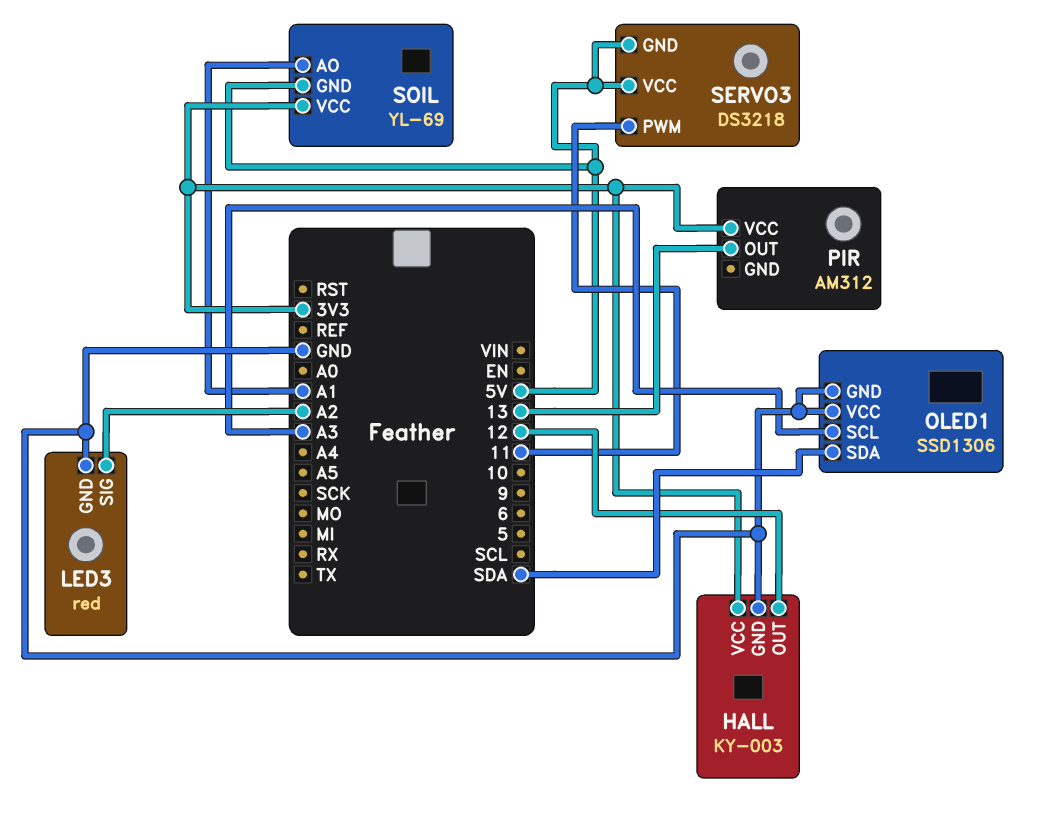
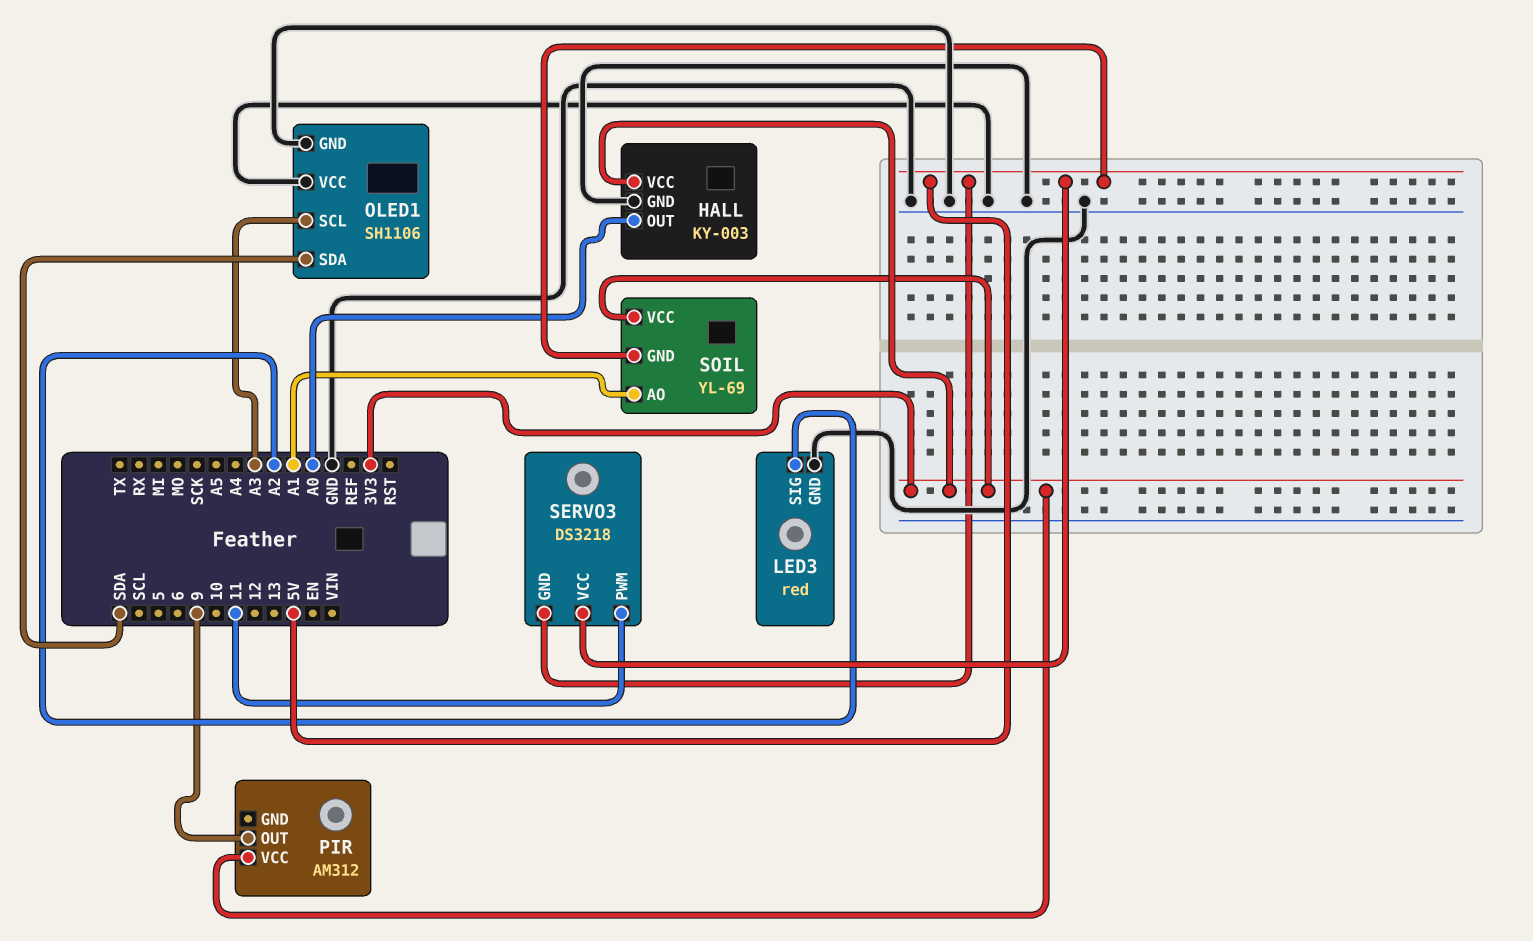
HALL pin OUT: 12 -> A0
OLED1: SSD1306 -> SH1106
PIR pin OUT: 13 -> 9

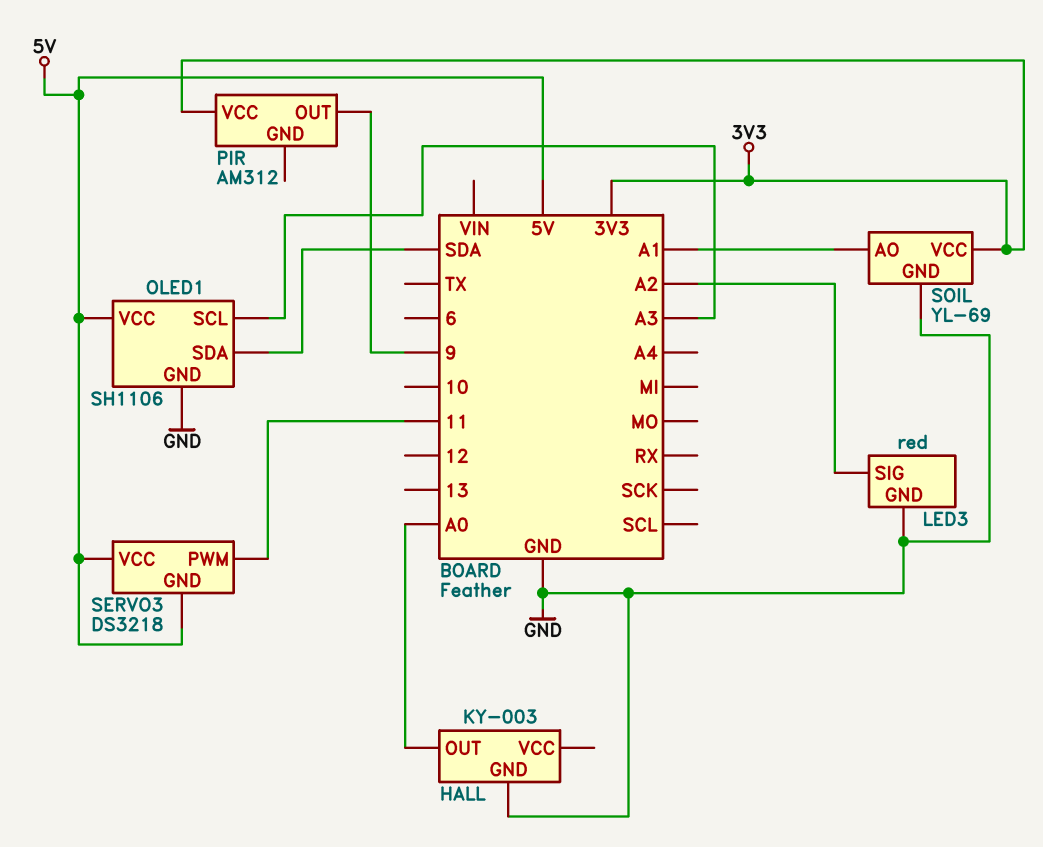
HALL pin VCC: 3V3 -> none
OLED1 pin VCC: GND -> 5V
SOIL pin GND: 5V -> GND

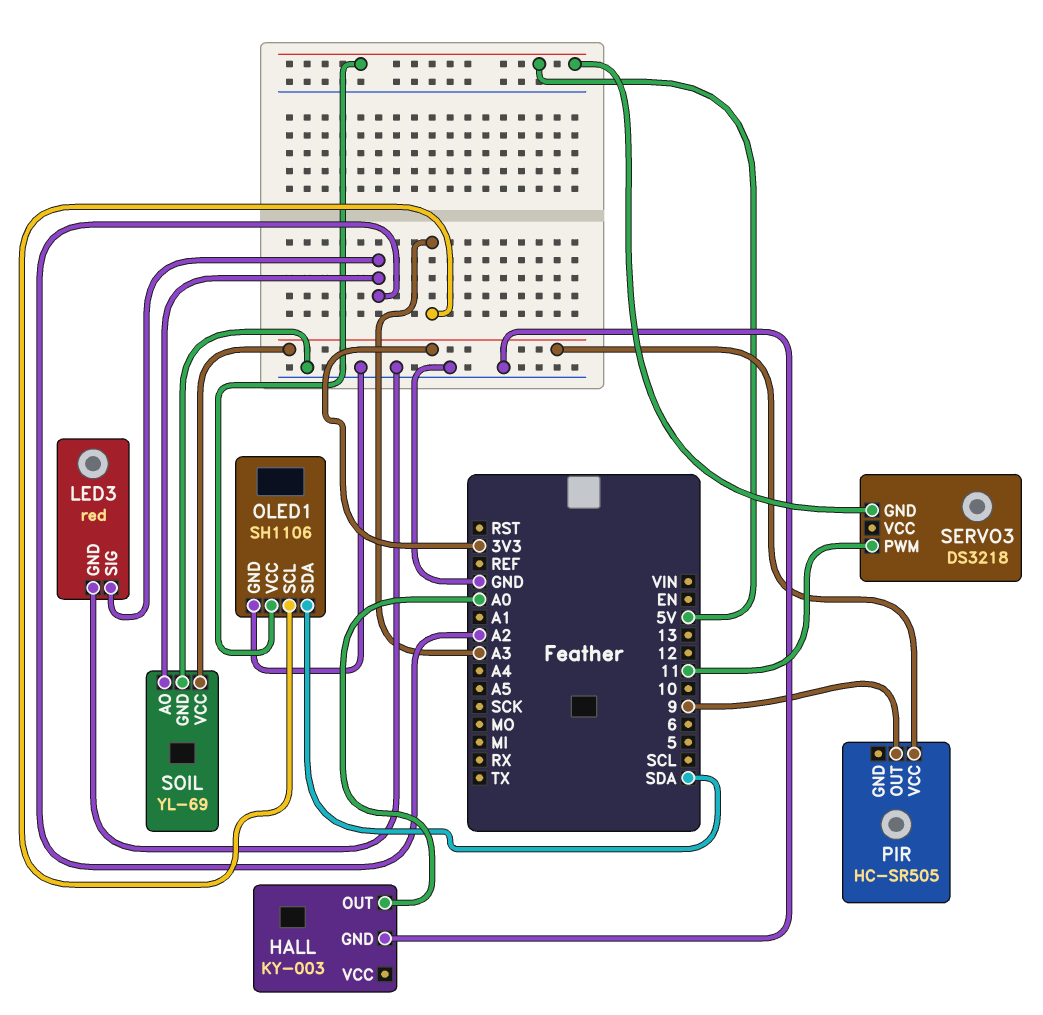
PIR: AM312 -> HC-SR505
SERVO3 pin VCC: 5V -> none
SOIL pin AO: A1 -> A2

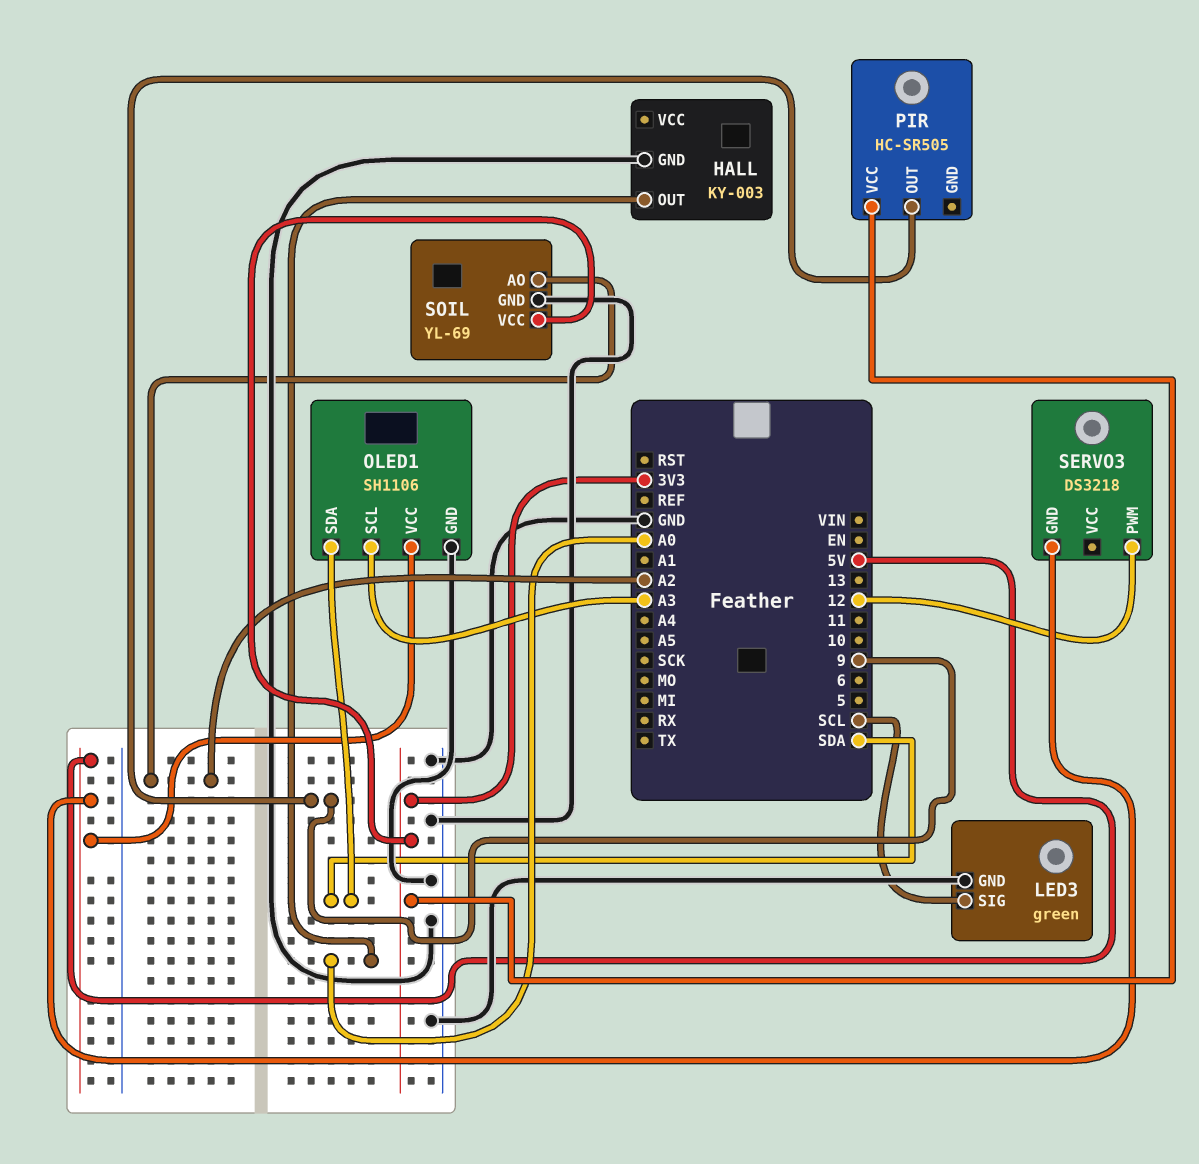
LED3: red -> green
LED3 pin SIG: A2 -> SCL
SERVO3 pin PWM: 11 -> 12

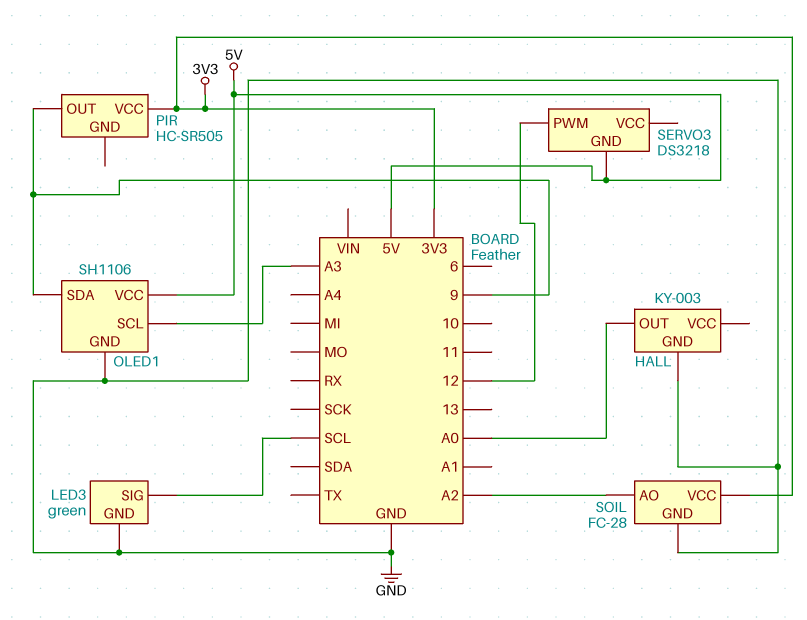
OLED1 pin SDA: SDA -> 9
SOIL: YL-69 -> FC-28

